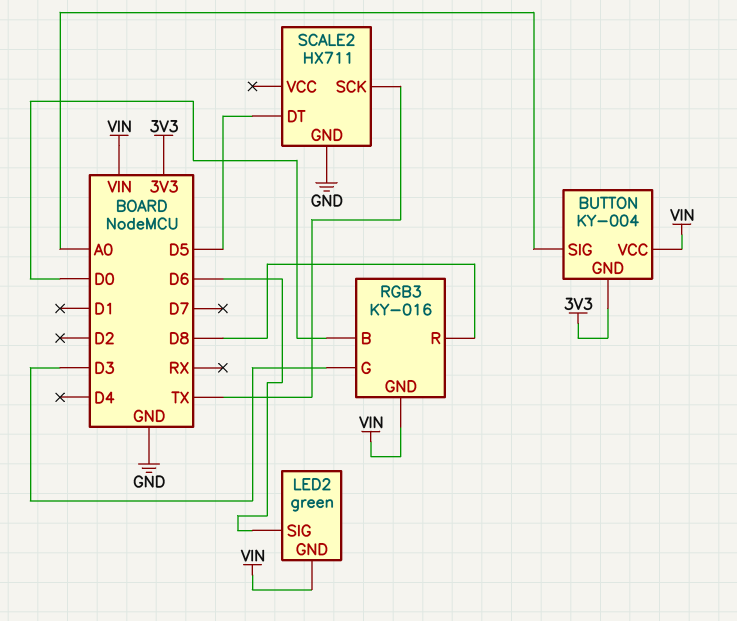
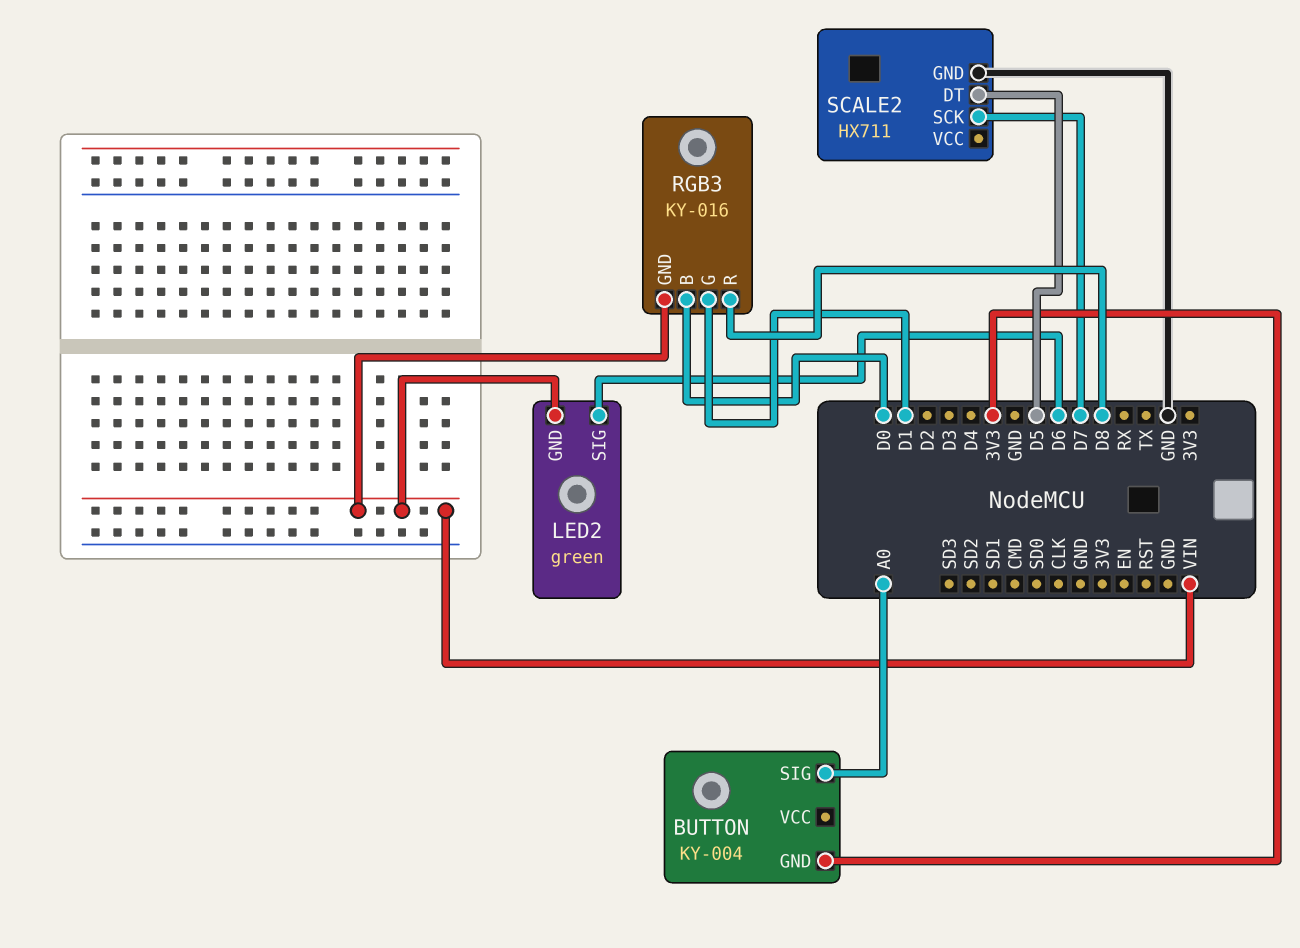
BUTTON pin VCC: VIN -> none
RGB3 pin G: D3 -> D1
SCALE2 pin SCK: TX -> D7

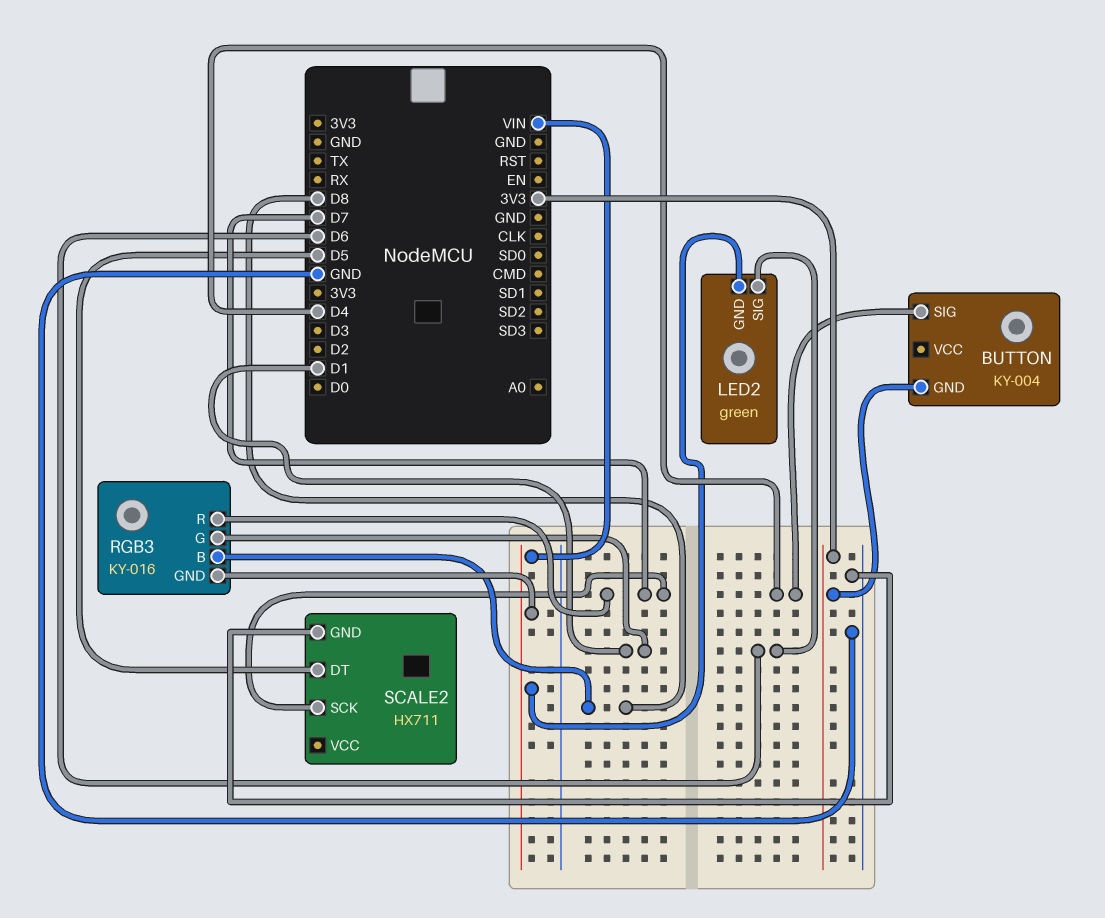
BUTTON pin SIG: A0 -> D4
RGB3 pin B: D0 -> D8
RGB3 pin R: D8 -> D7

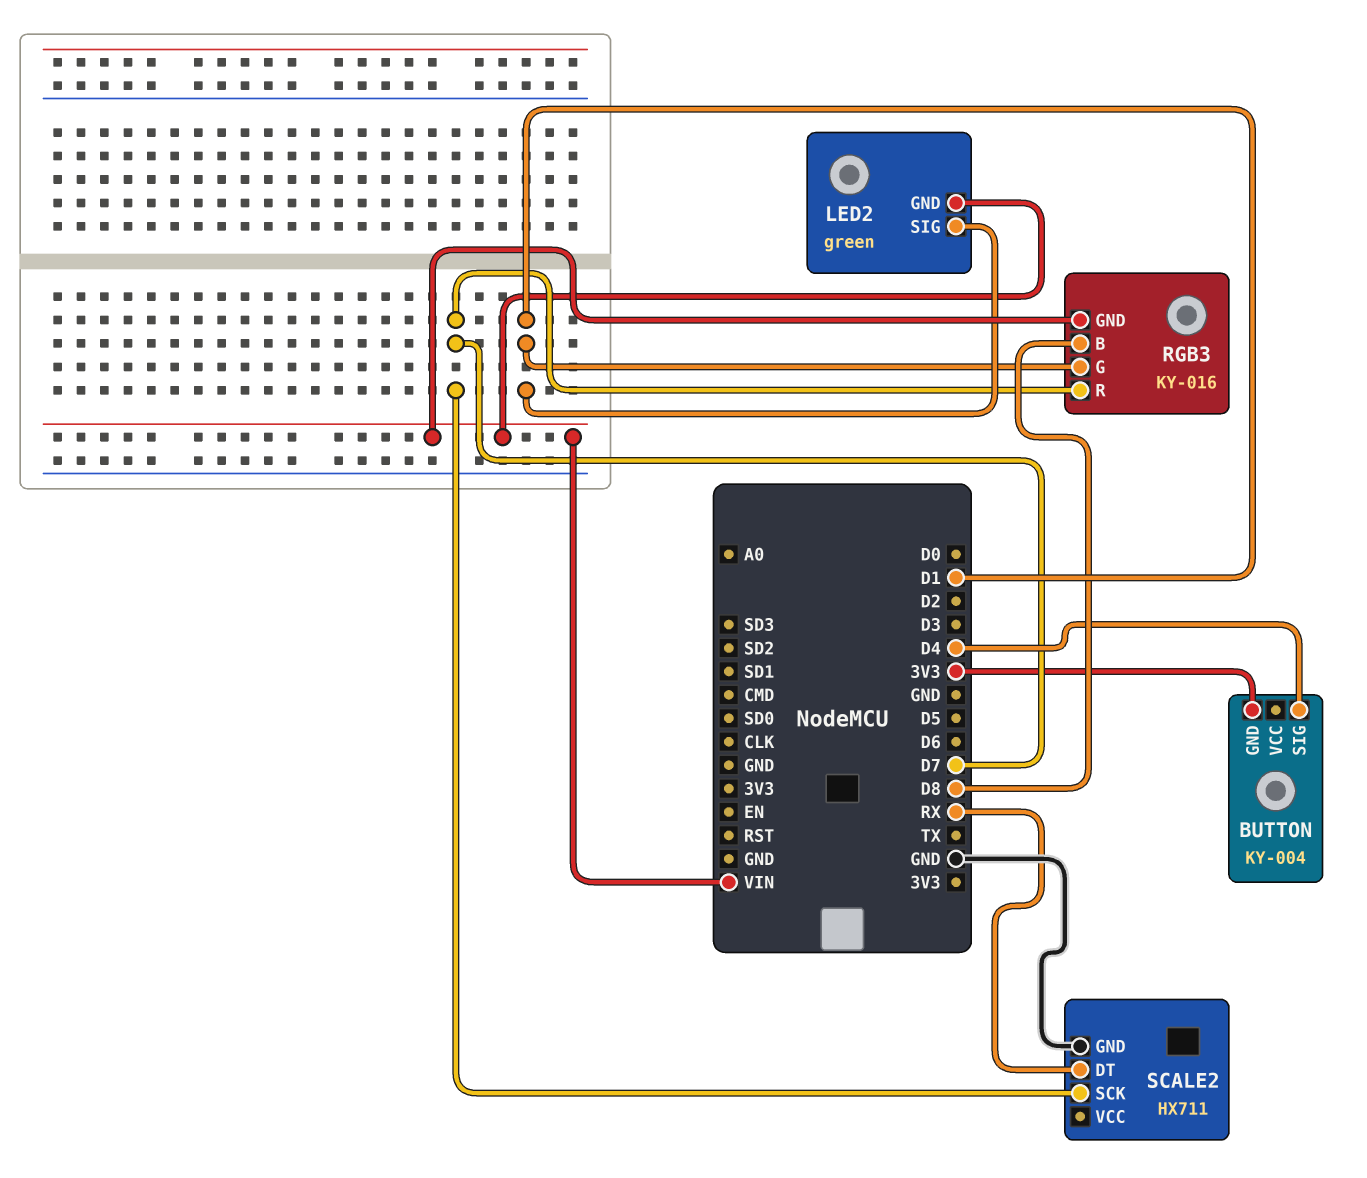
LED2 pin SIG: D6 -> D1
SCALE2 pin DT: D5 -> RX

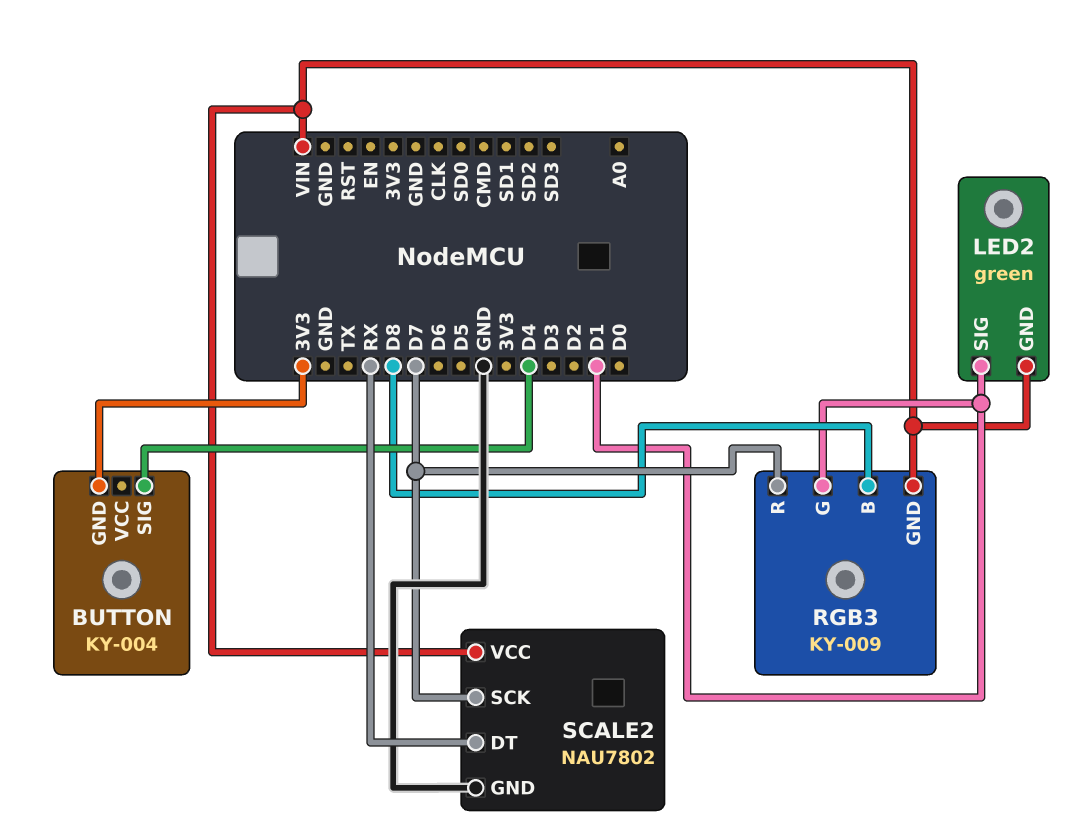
RGB3: KY-016 -> KY-009
SCALE2: HX711 -> NAU7802
SCALE2 pin VCC: none -> VIN

